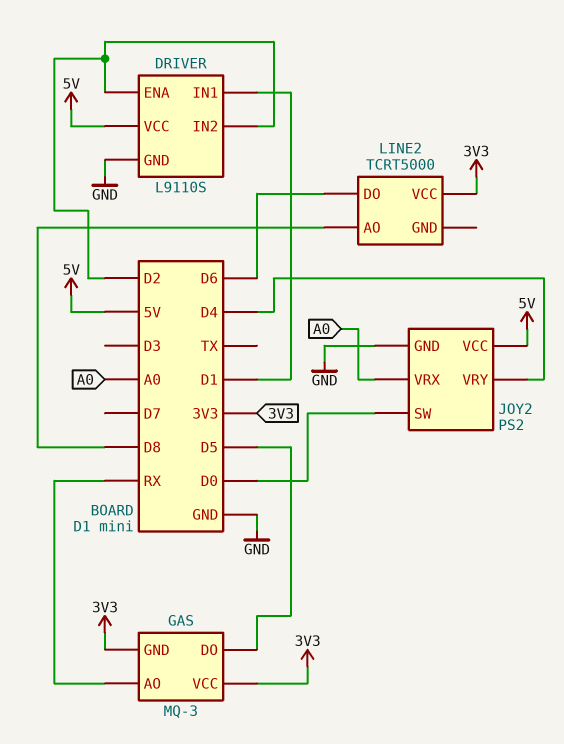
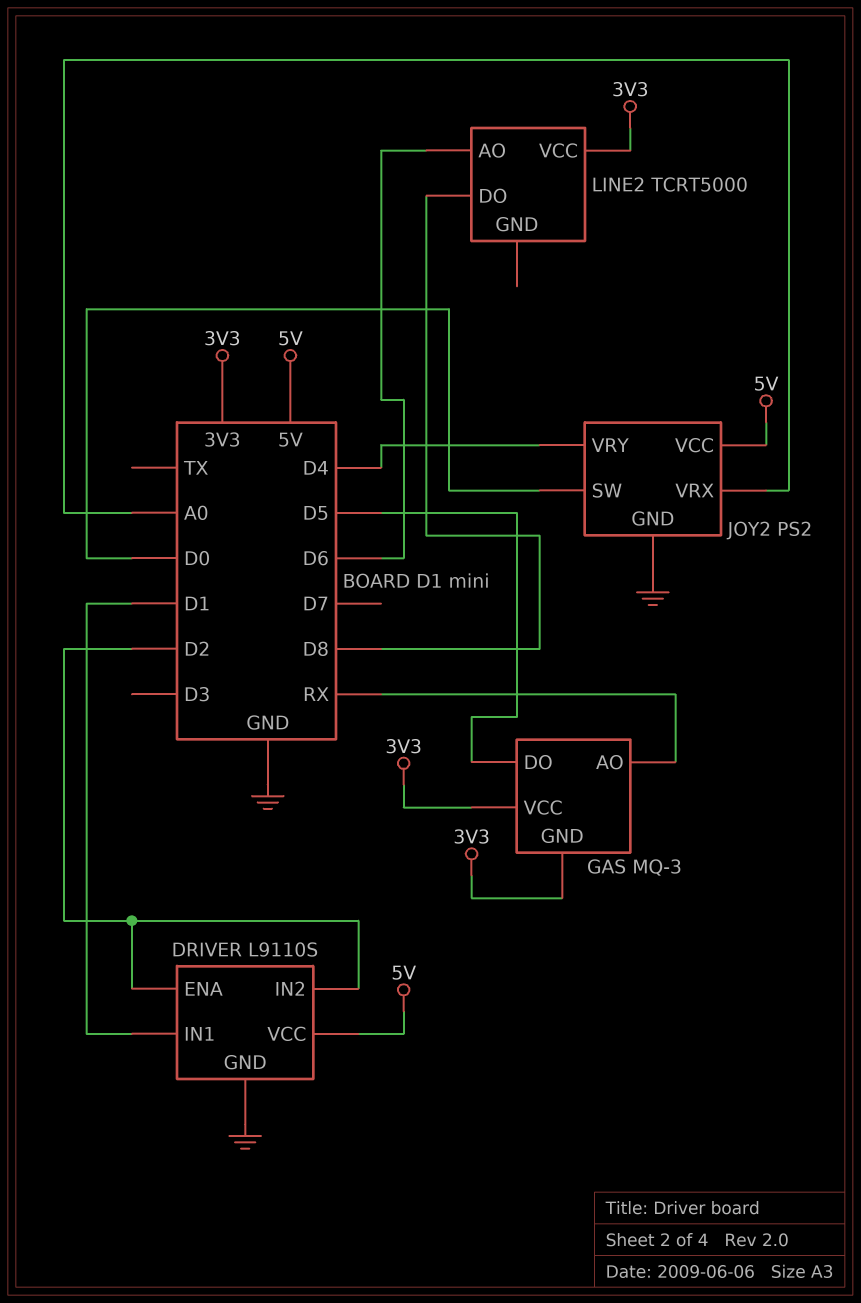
LINE2 pin AO: D8 -> D6
LINE2 pin DO: D6 -> D8

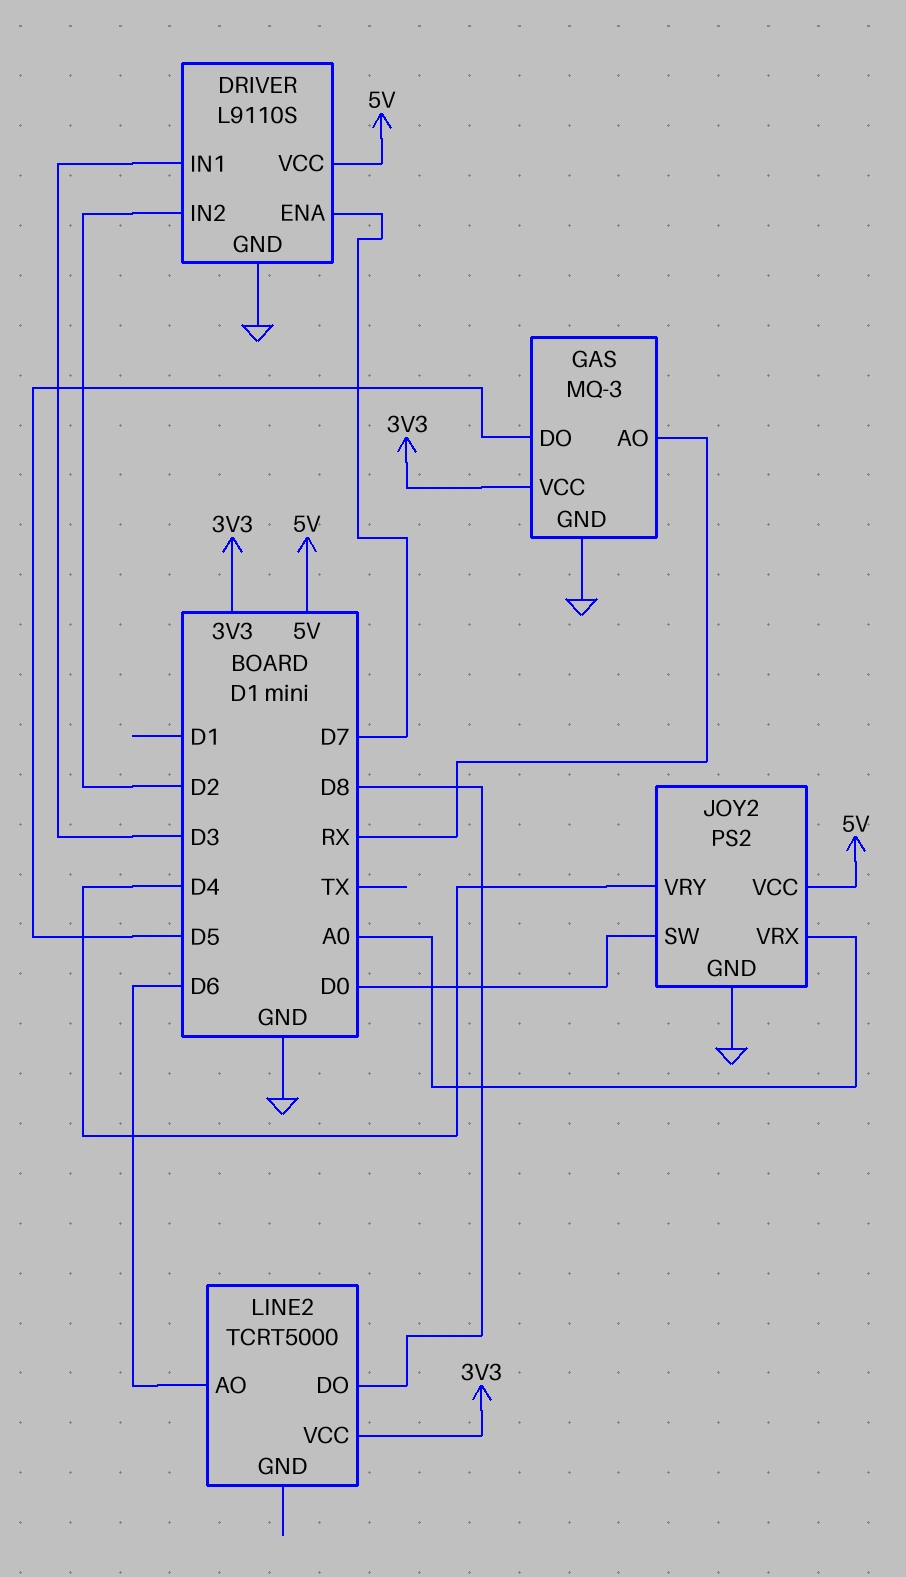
DRIVER pin ENA: D2 -> D7
DRIVER pin IN1: D1 -> D3
GAS pin GND: 3V3 -> GND

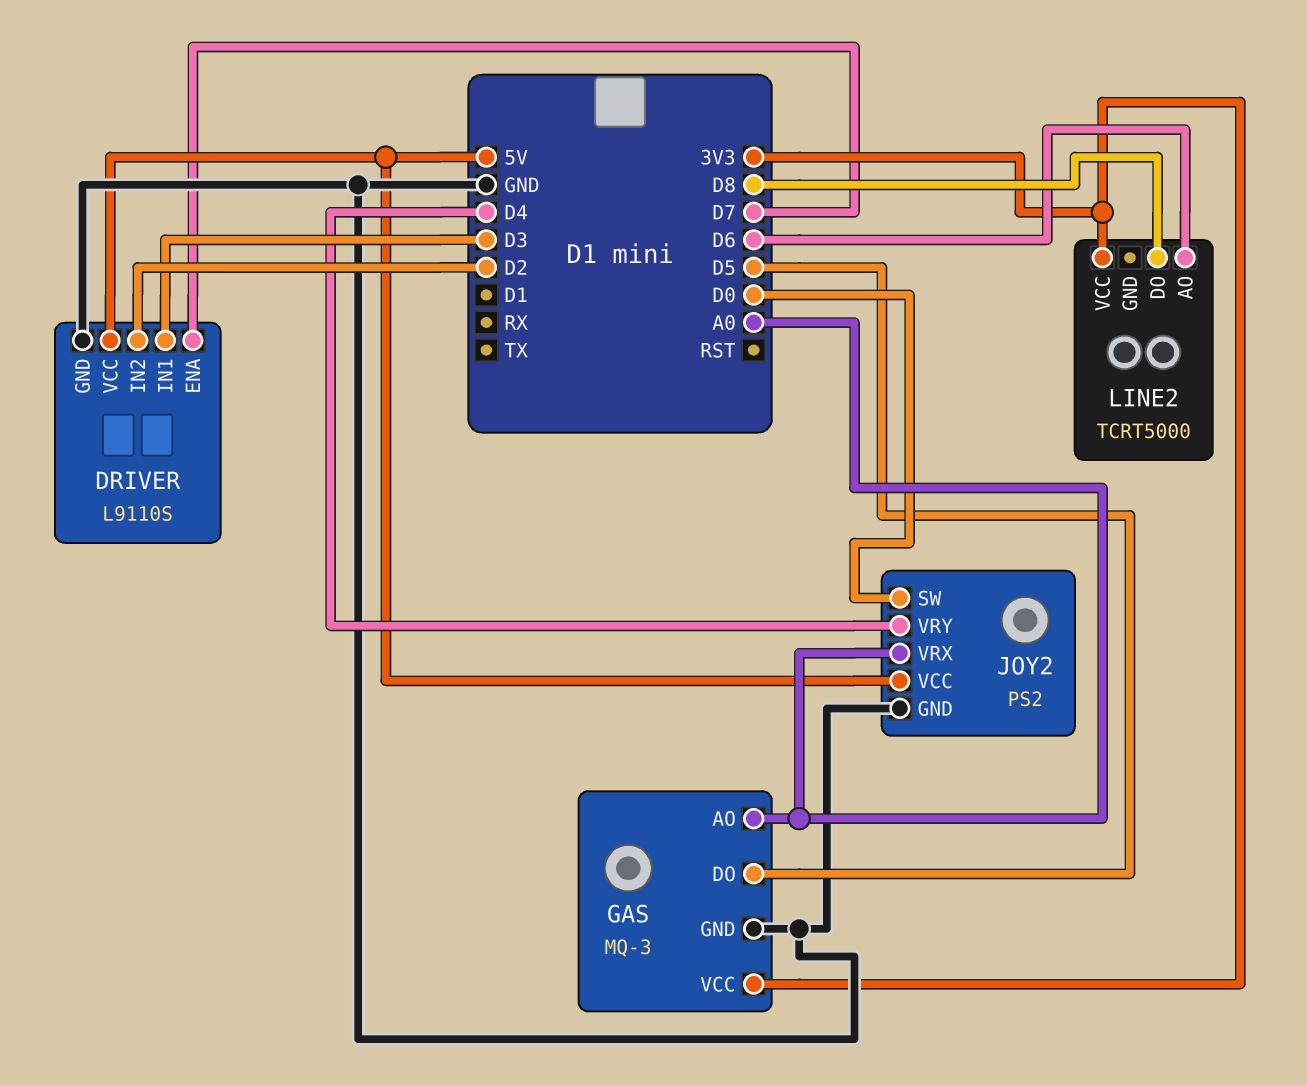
GAS pin AO: RX -> A0

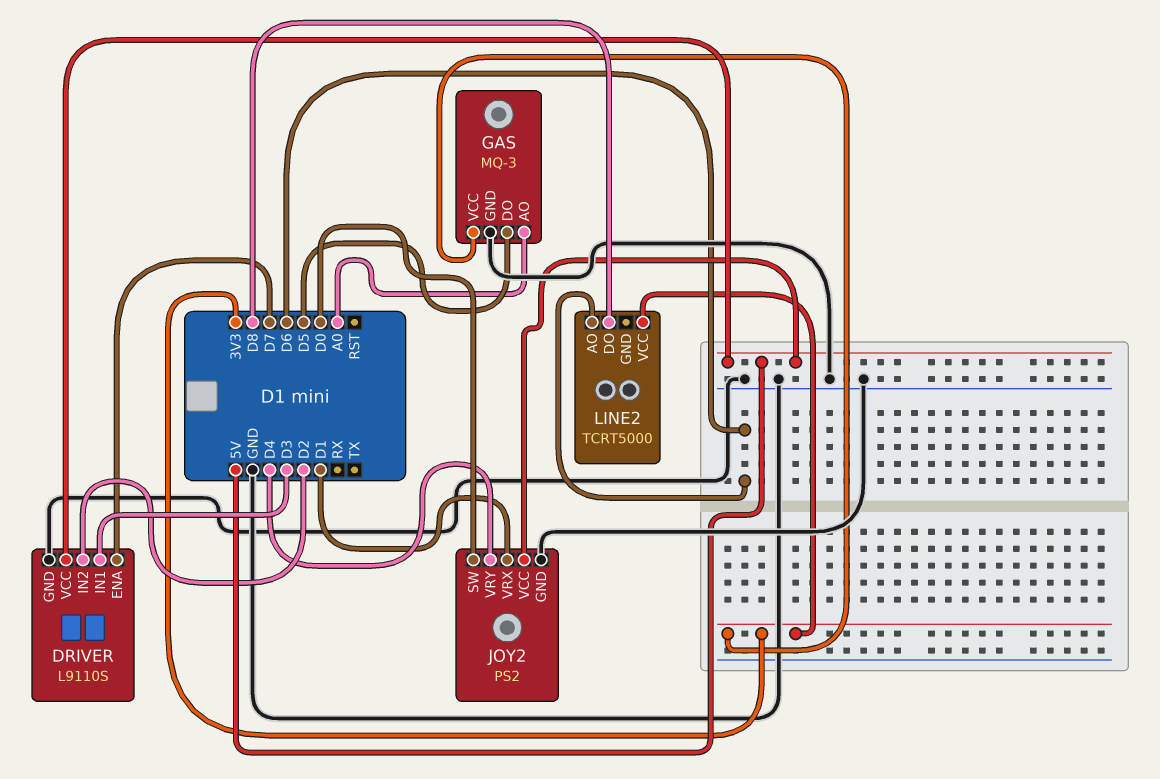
JOY2 pin VRX: A0 -> D1

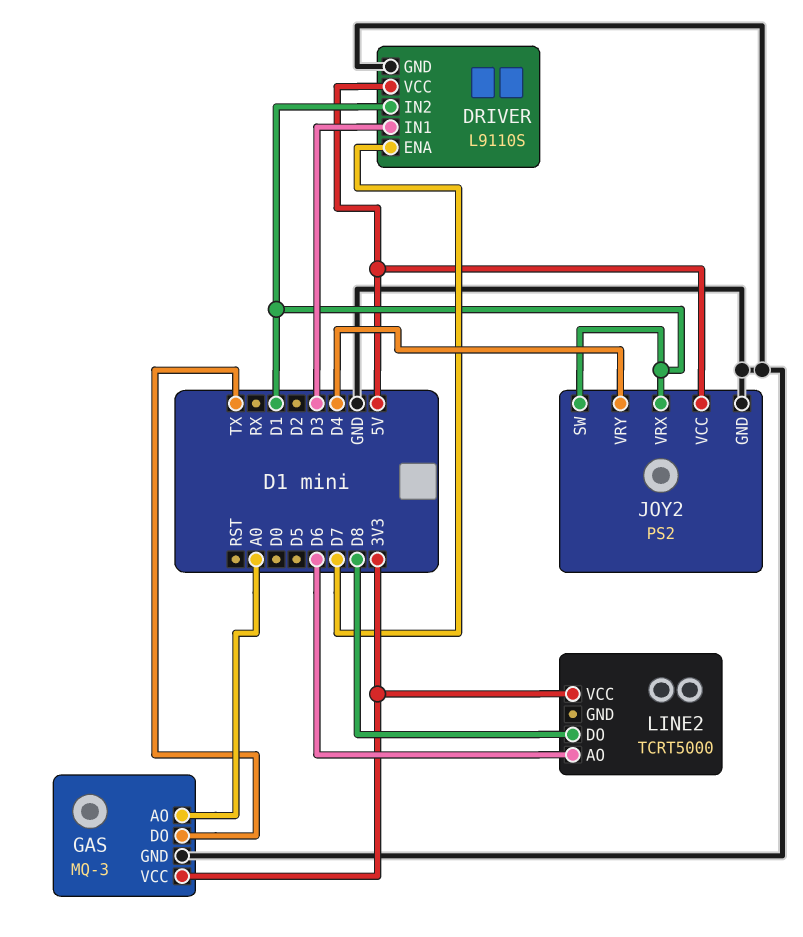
DRIVER pin IN2: D2 -> D1
GAS pin DO: D5 -> TX
JOY2 pin SW: D0 -> D1

